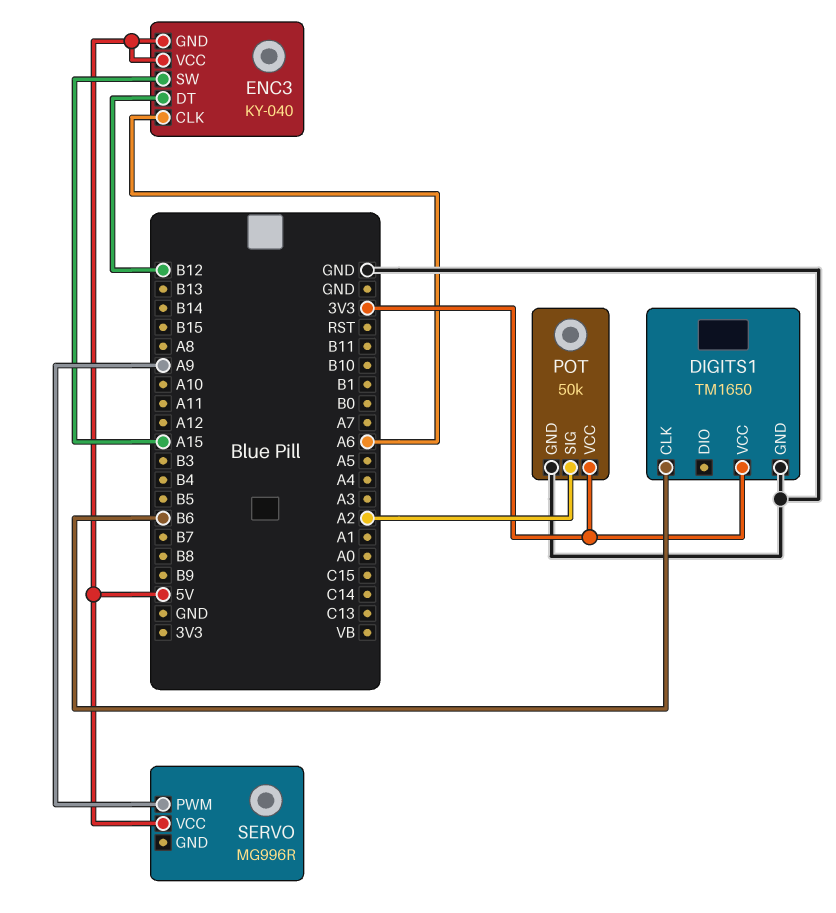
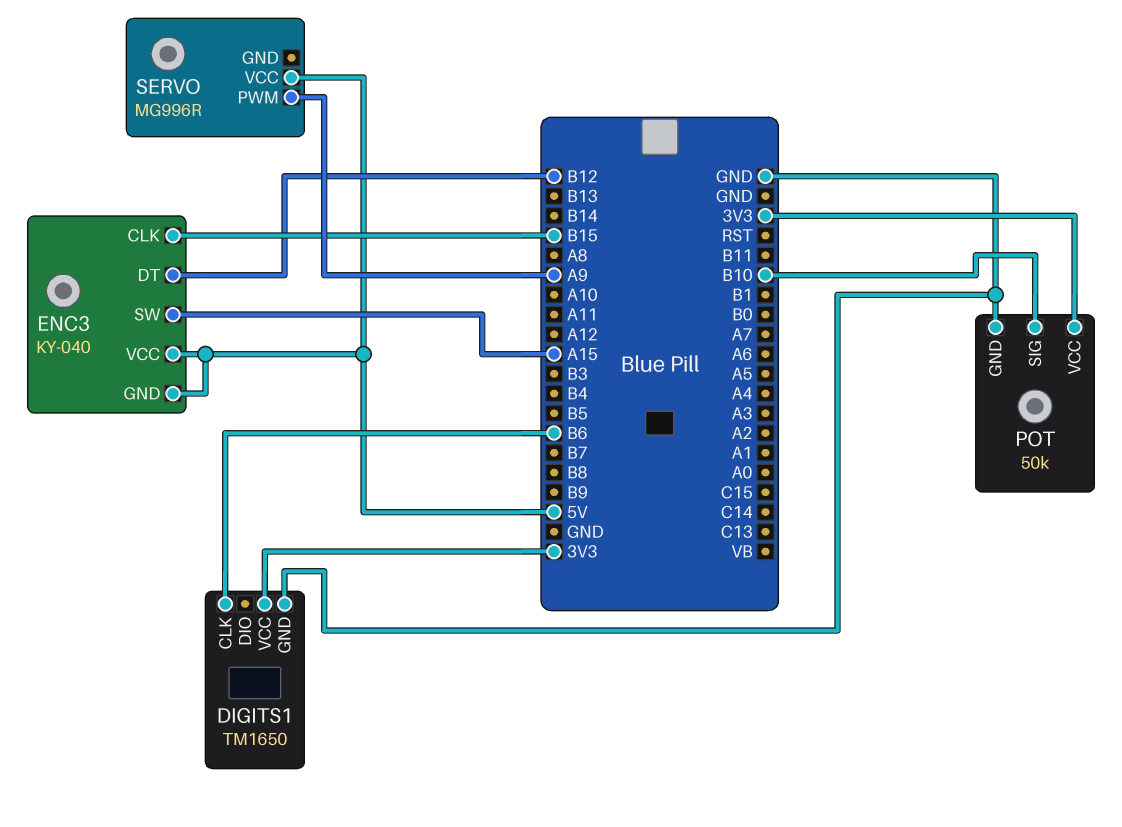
ENC3 pin CLK: A6 -> B15
POT pin SIG: A2 -> B10

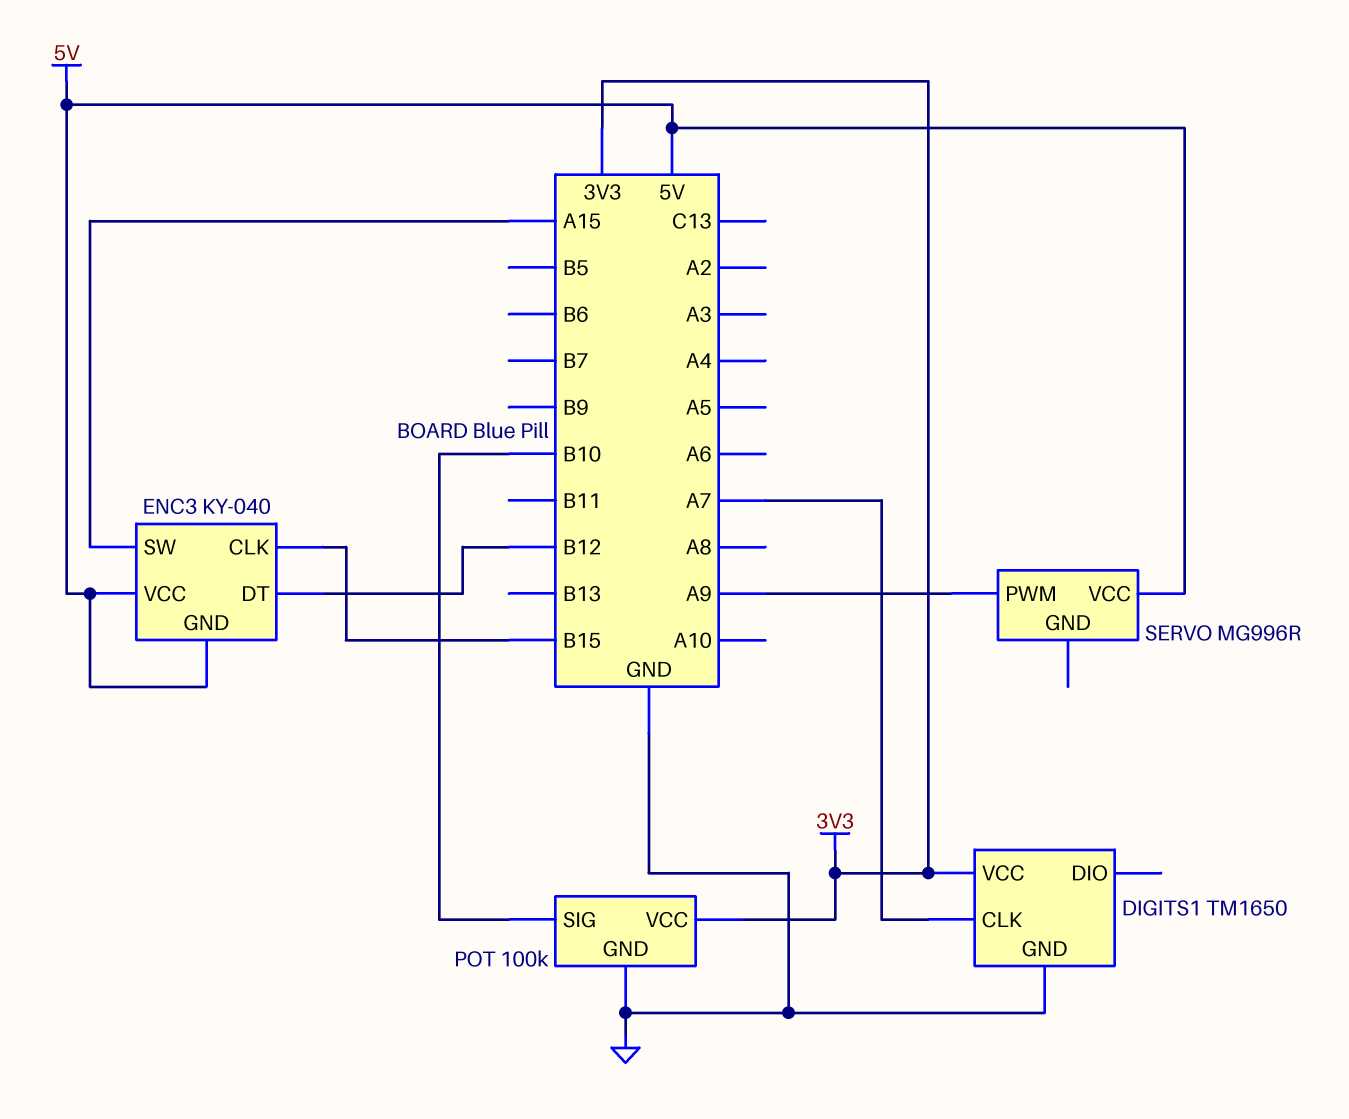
DIGITS1 pin CLK: B6 -> A7
POT: 50k -> 100k

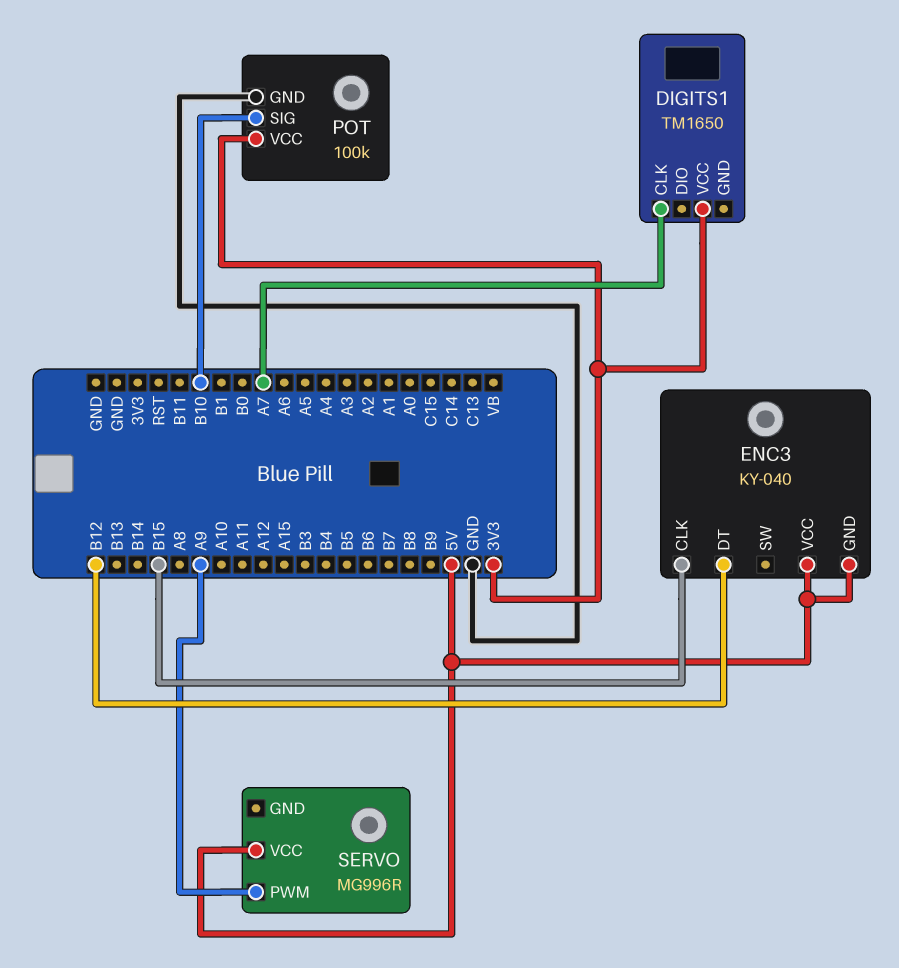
DIGITS1 pin GND: GND -> none
ENC3 pin SW: A15 -> none

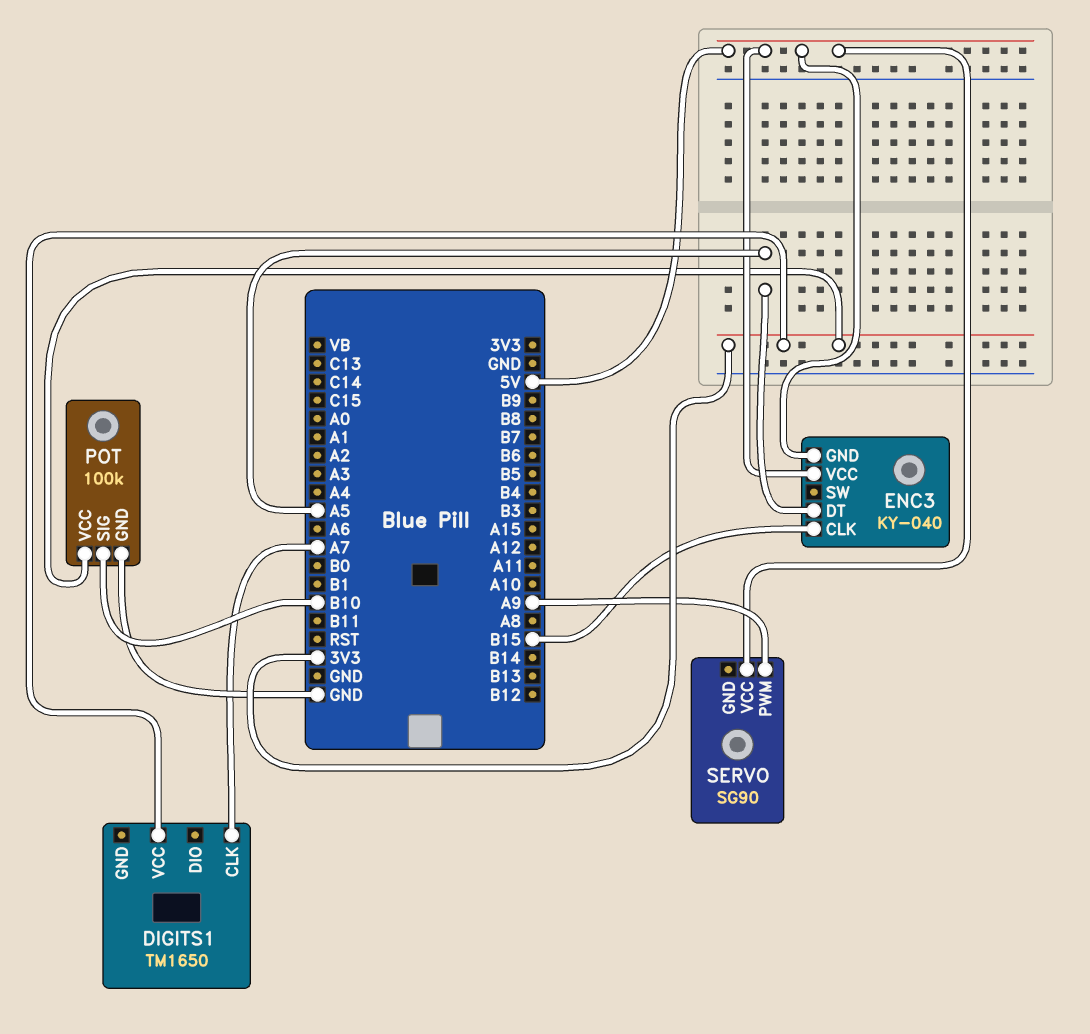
ENC3 pin DT: B12 -> A5
SERVO: MG996R -> SG90

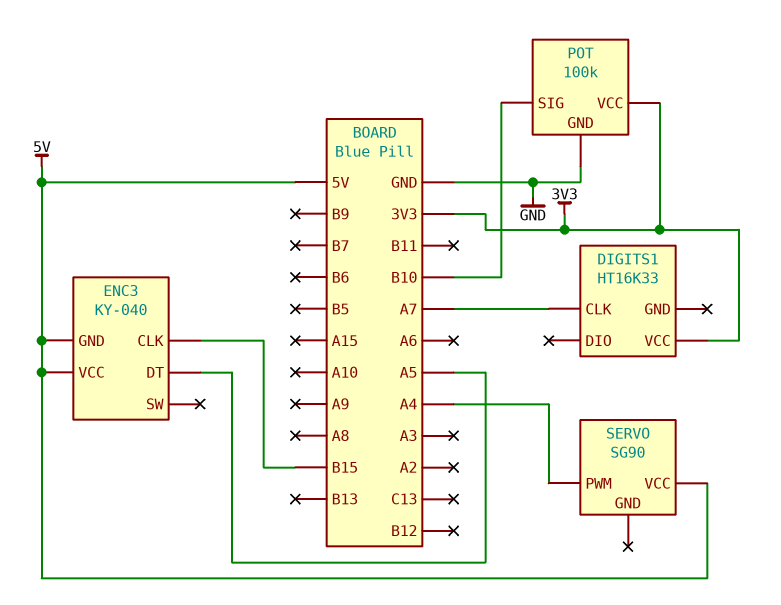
DIGITS1: TM1650 -> HT16K33
SERVO pin PWM: A9 -> A4

